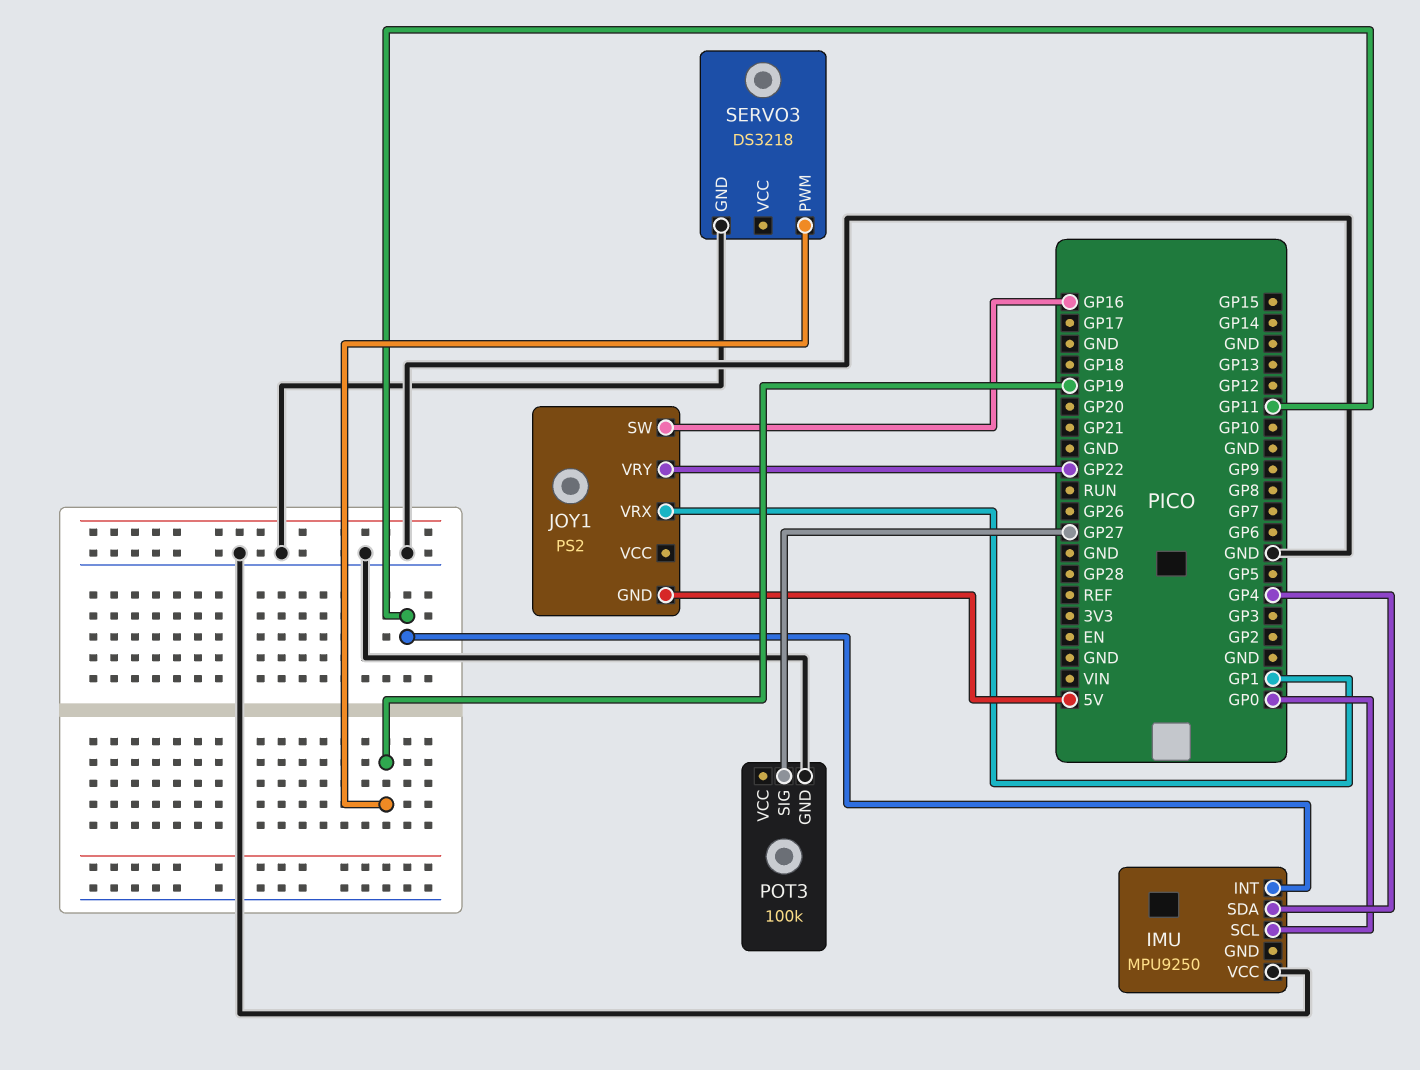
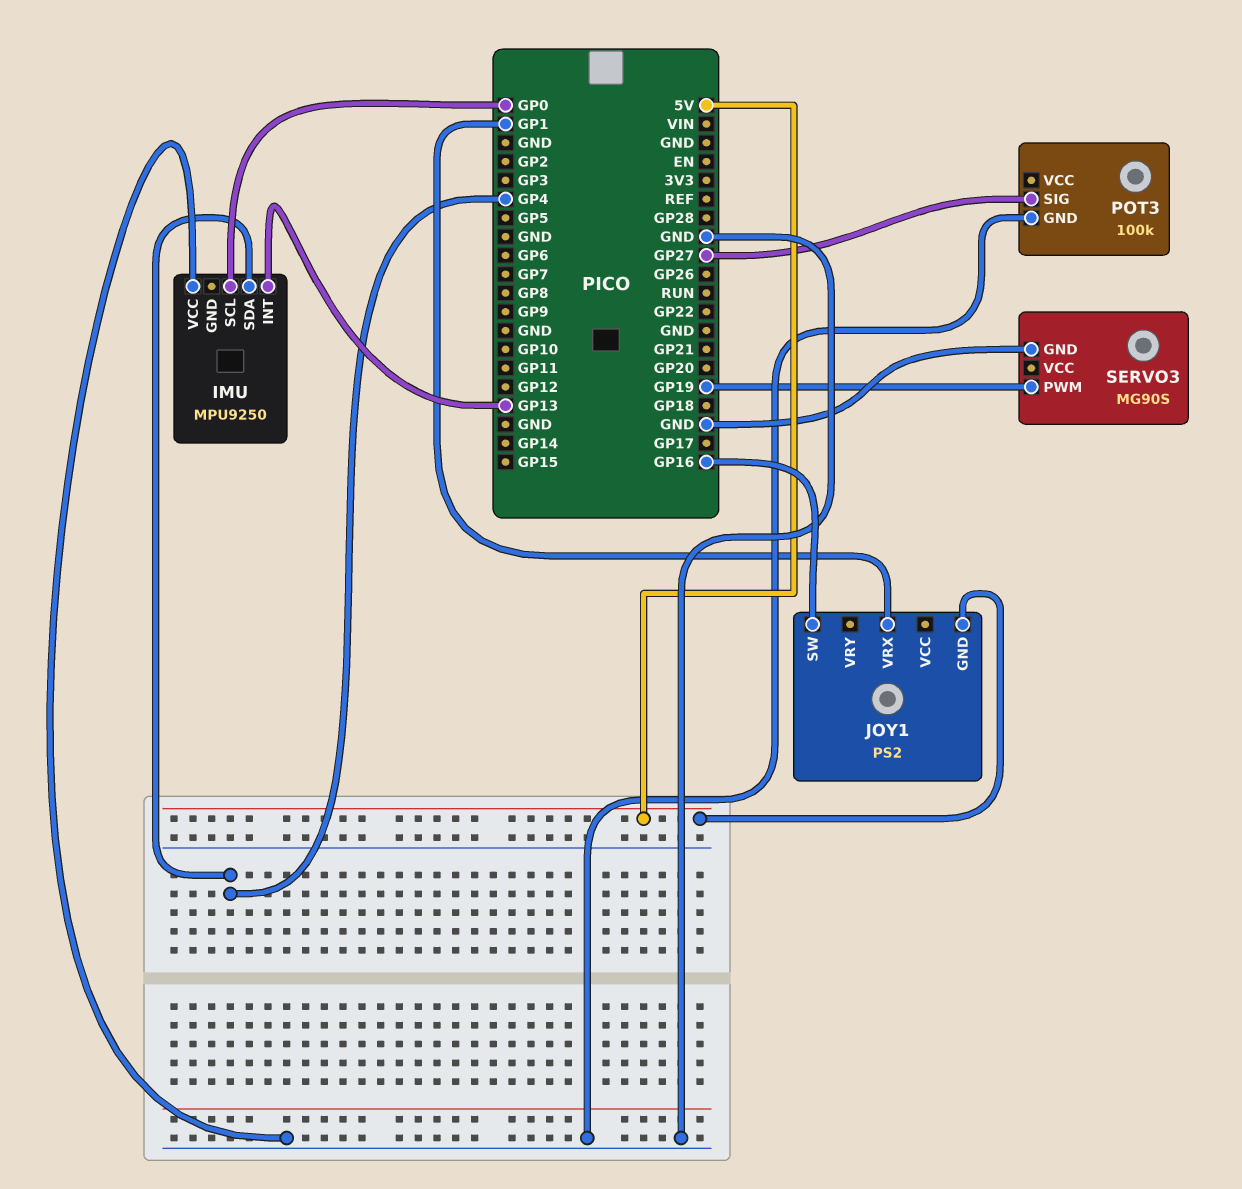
IMU pin INT: GP11 -> GP13
JOY1 pin VRY: GP22 -> none
SERVO3: DS3218 -> MG90S

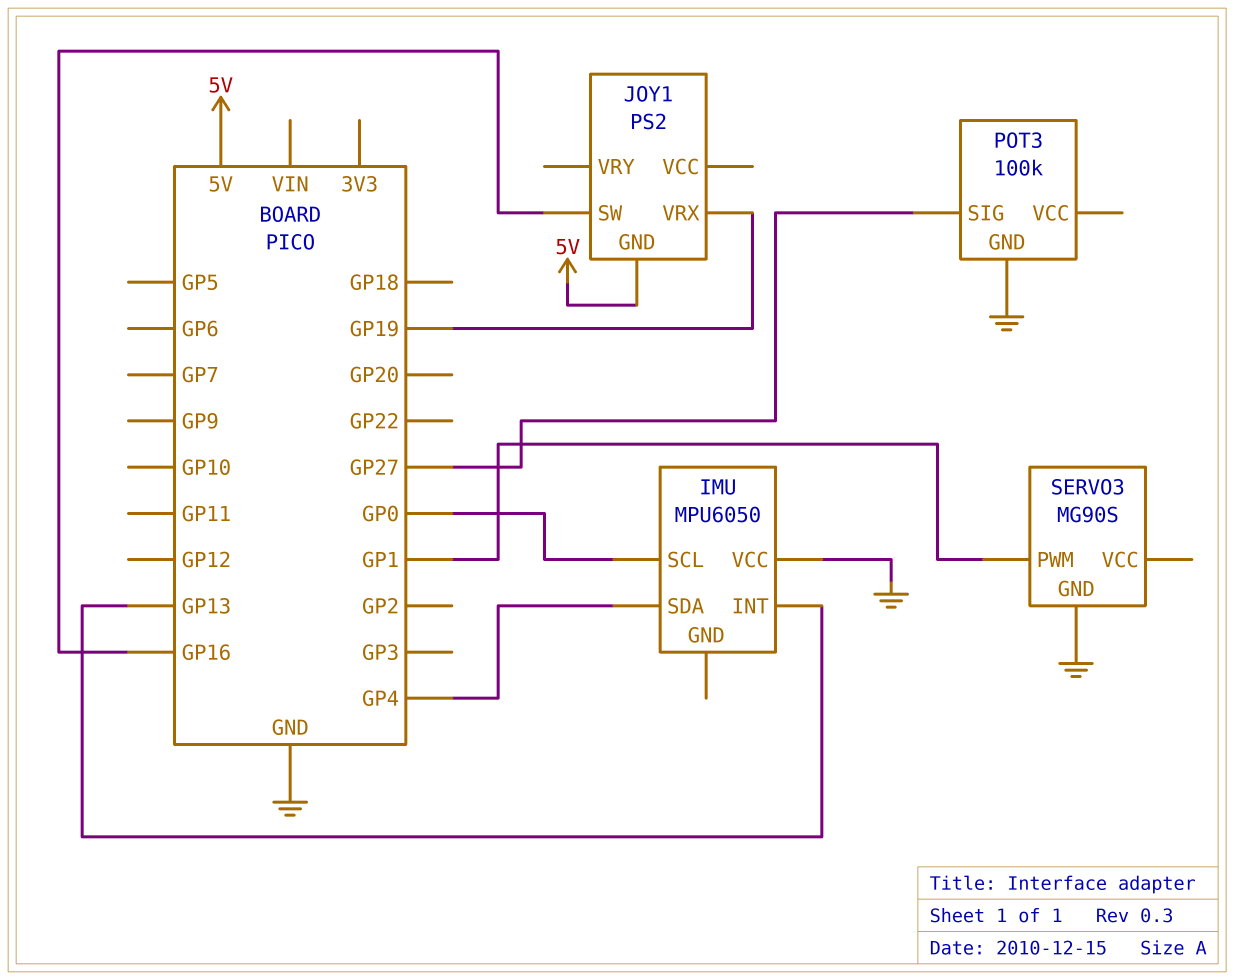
IMU: MPU9250 -> MPU6050
JOY1 pin VRX: GP1 -> GP19
SERVO3 pin PWM: GP19 -> GP1

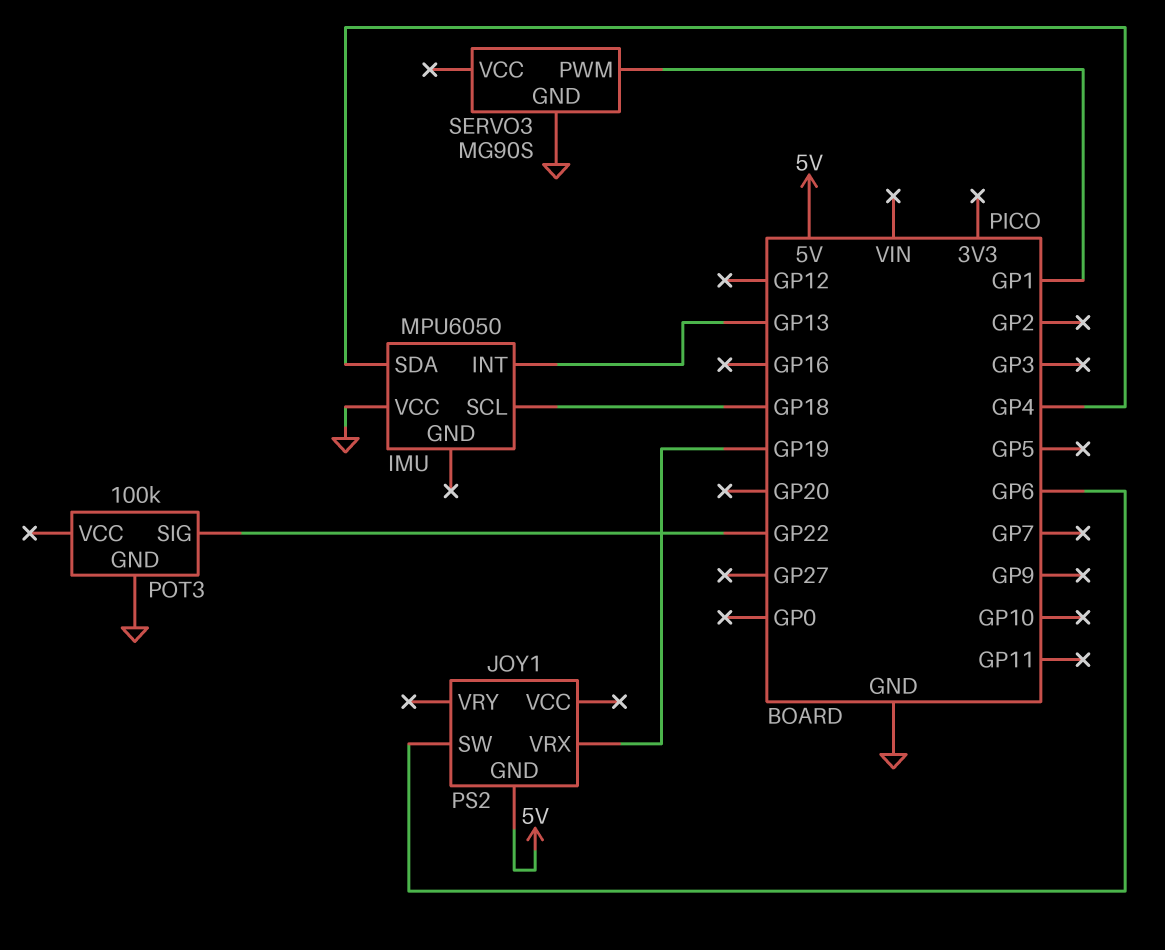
IMU pin SCL: GP0 -> GP18
JOY1 pin SW: GP16 -> GP6
POT3 pin SIG: GP27 -> GP22

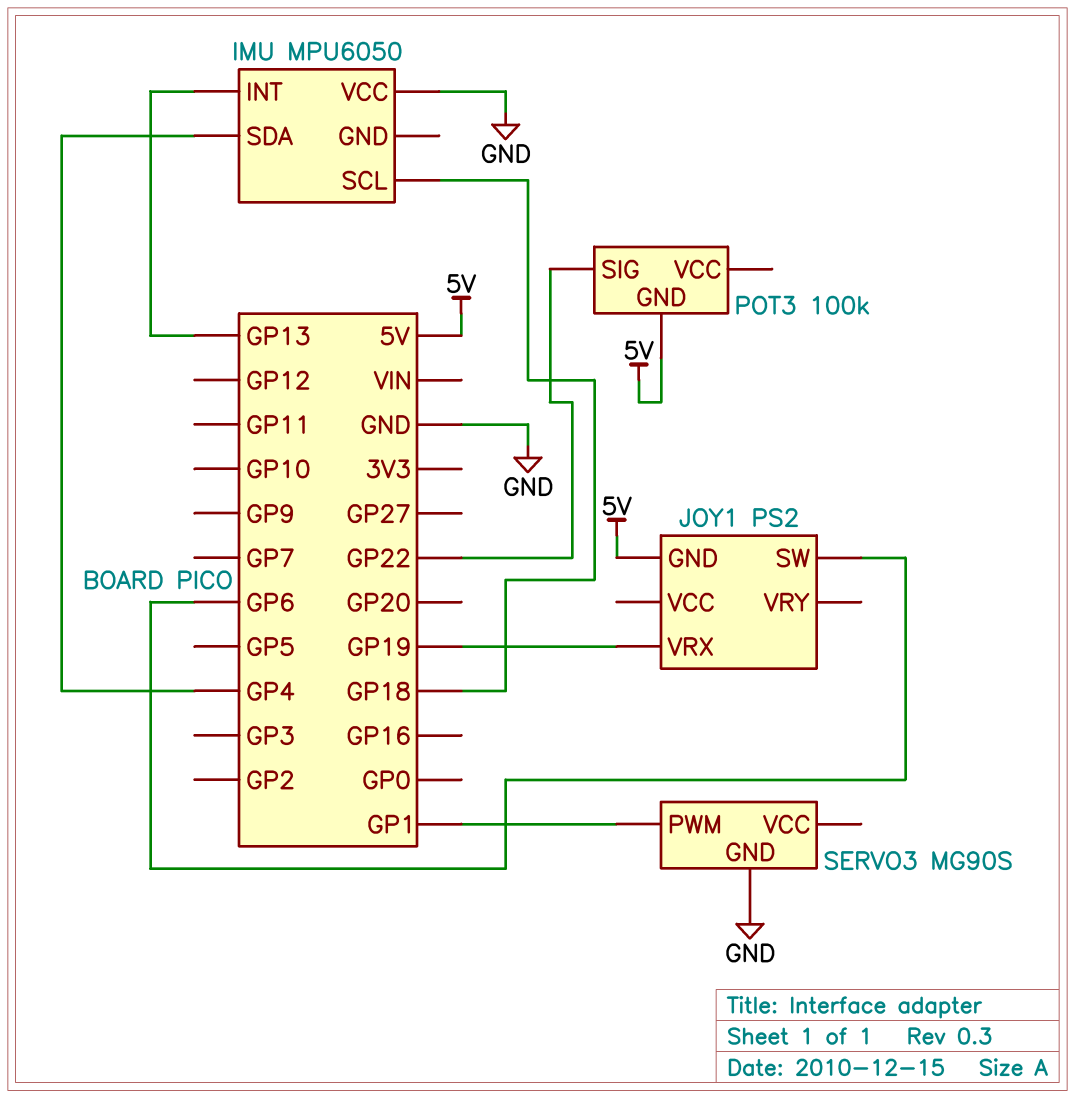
POT3 pin GND: GND -> 5V

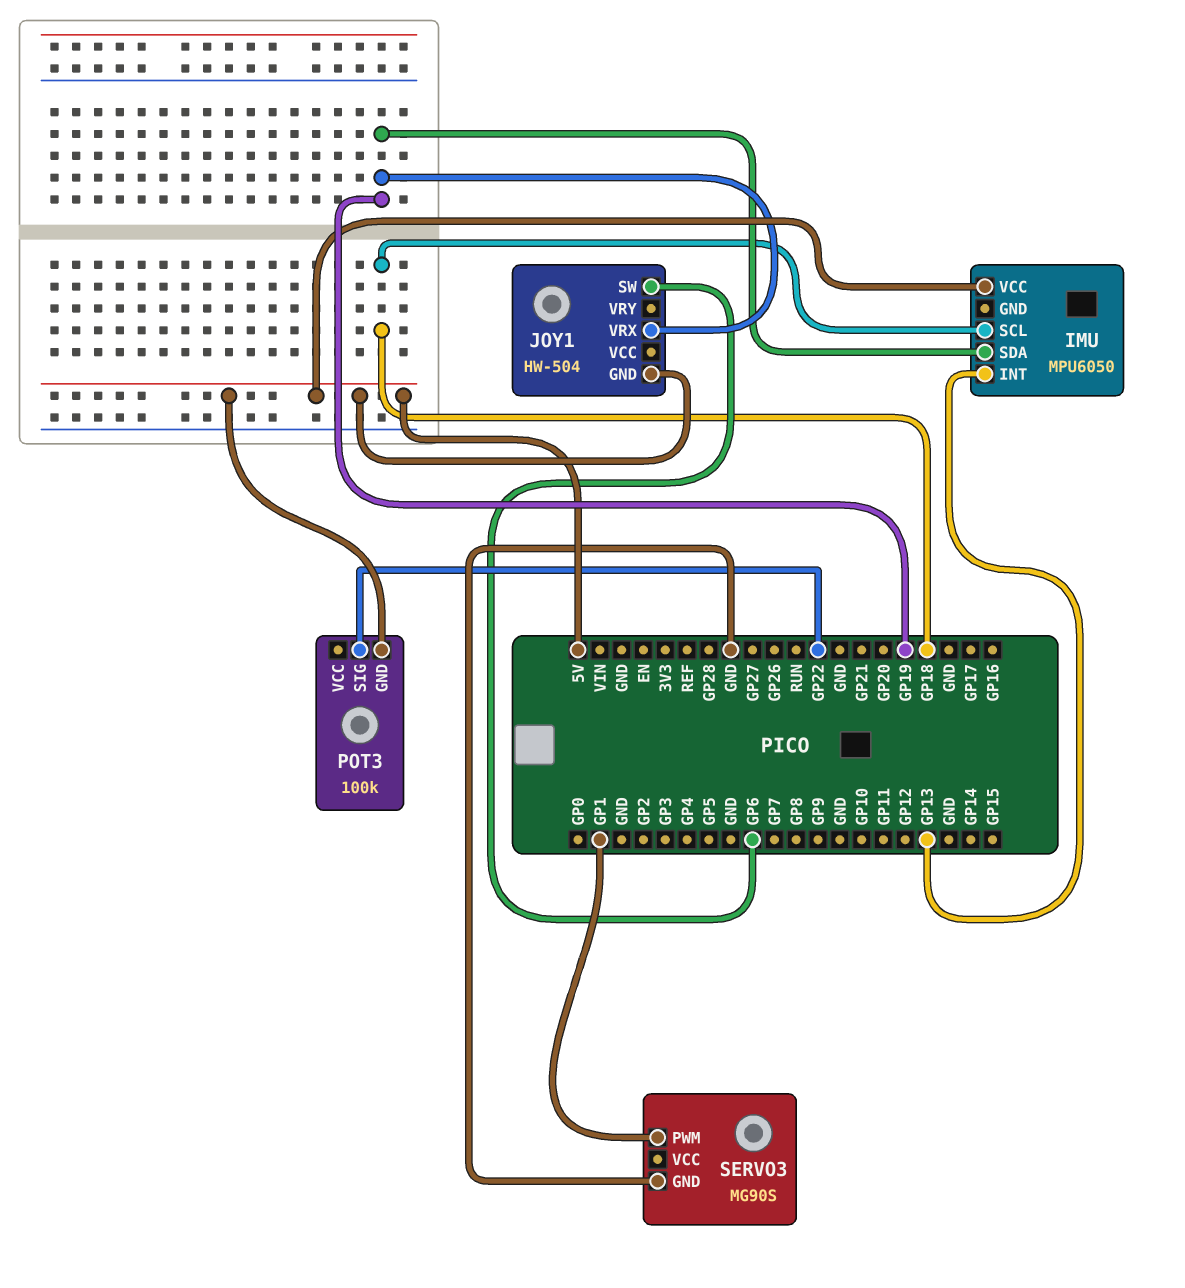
IMU pin SDA: GP4 -> GP19
IMU pin VCC: GND -> 5V
JOY1: PS2 -> HW-504

